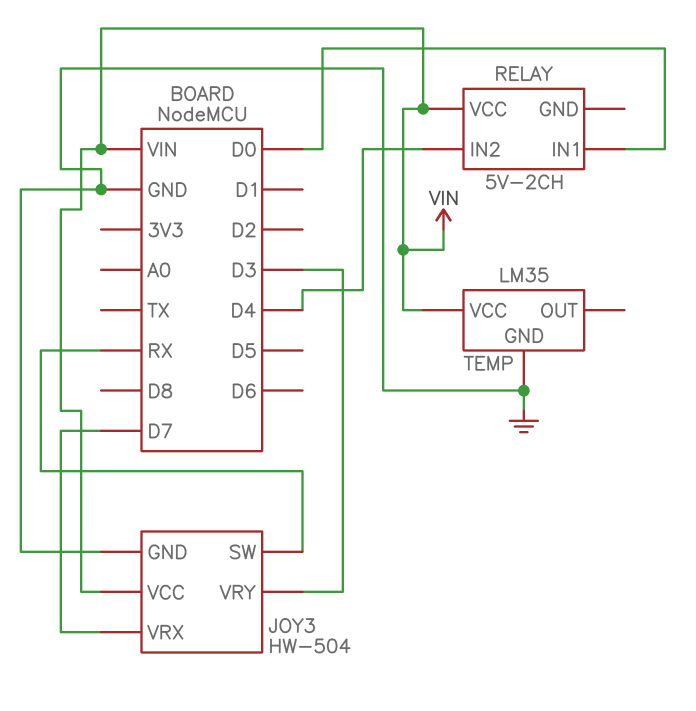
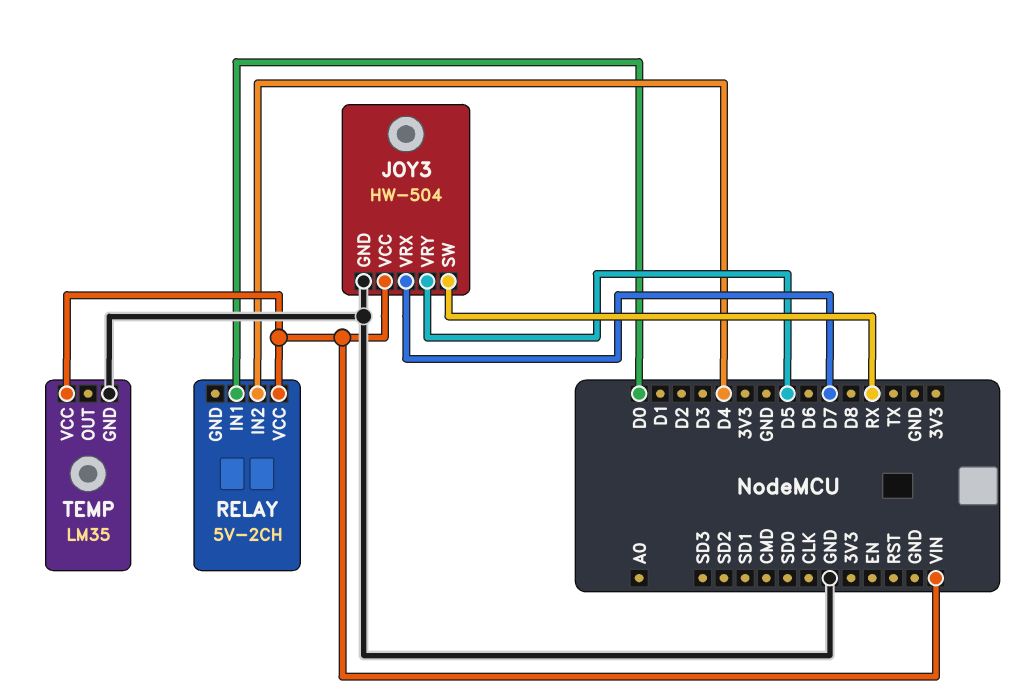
JOY3 pin VRY: D3 -> D5

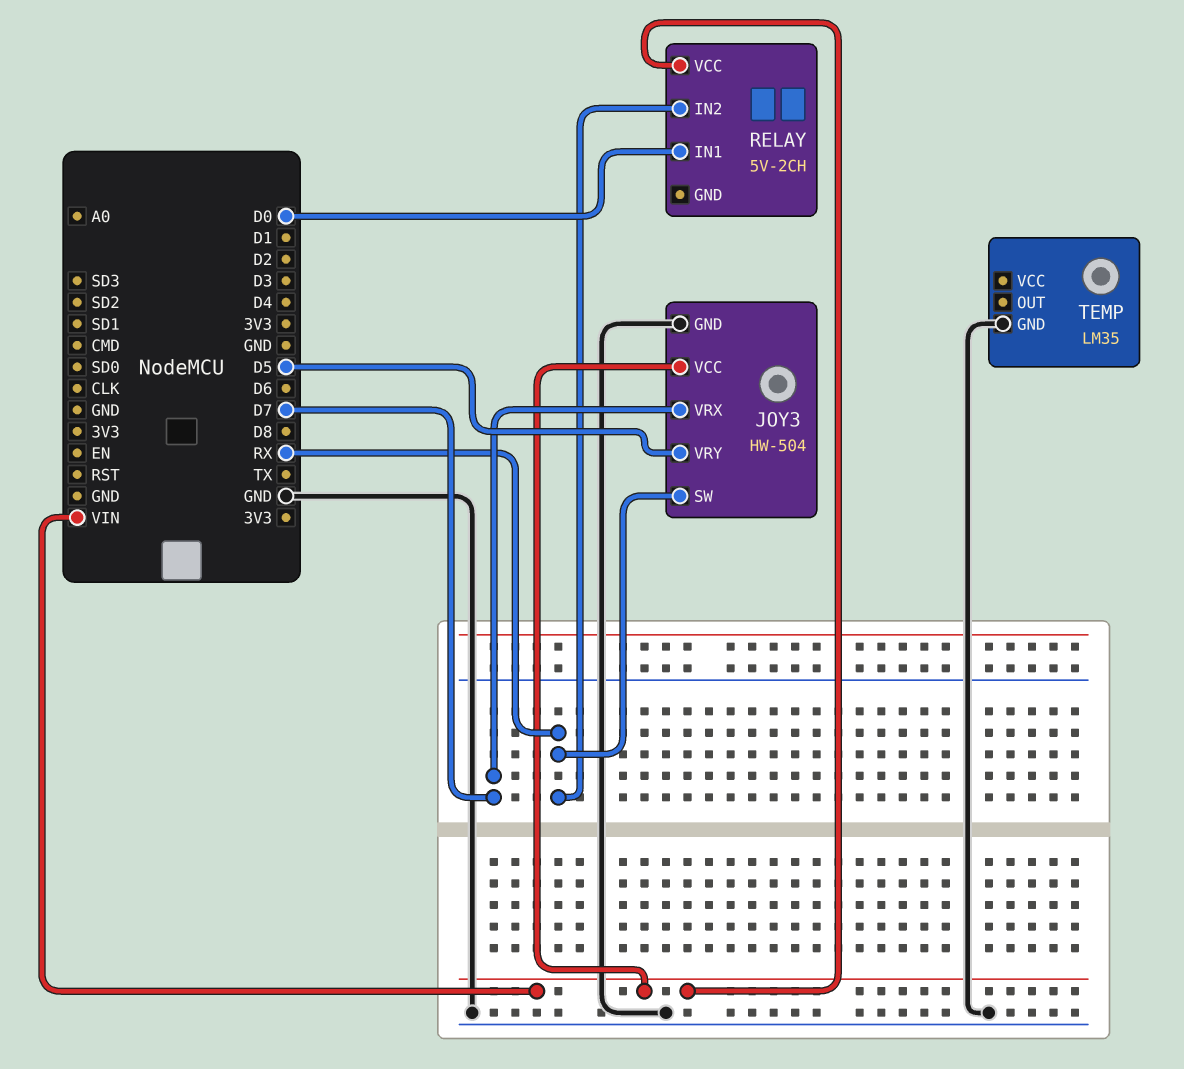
RELAY pin IN2: D4 -> RX
TEMP pin VCC: VIN -> none

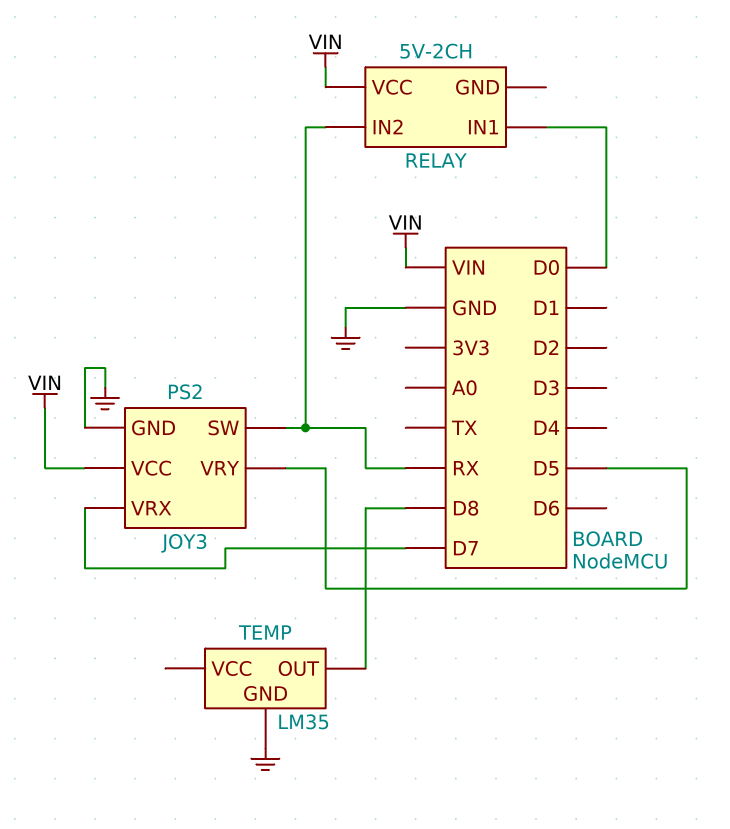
JOY3: HW-504 -> PS2
TEMP pin OUT: none -> D8

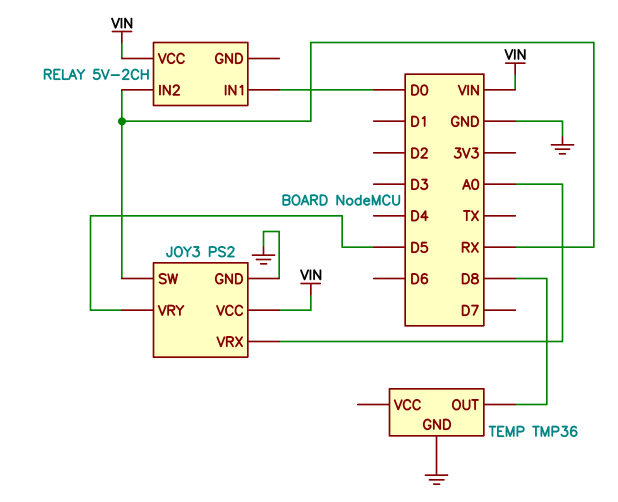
JOY3 pin VRX: D7 -> A0
TEMP: LM35 -> TMP36

